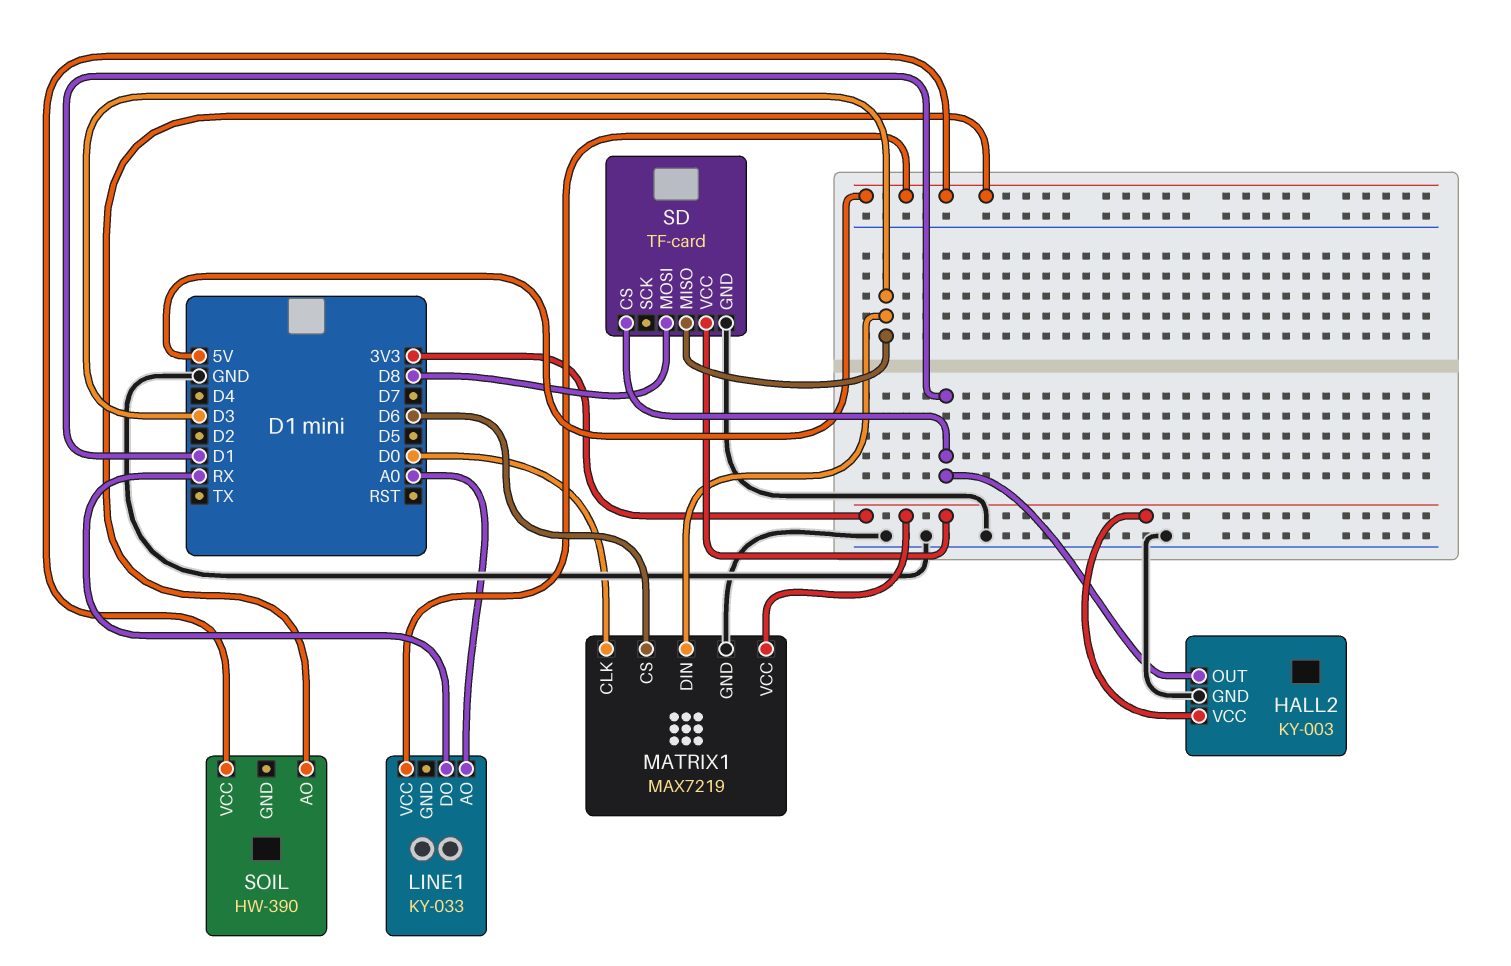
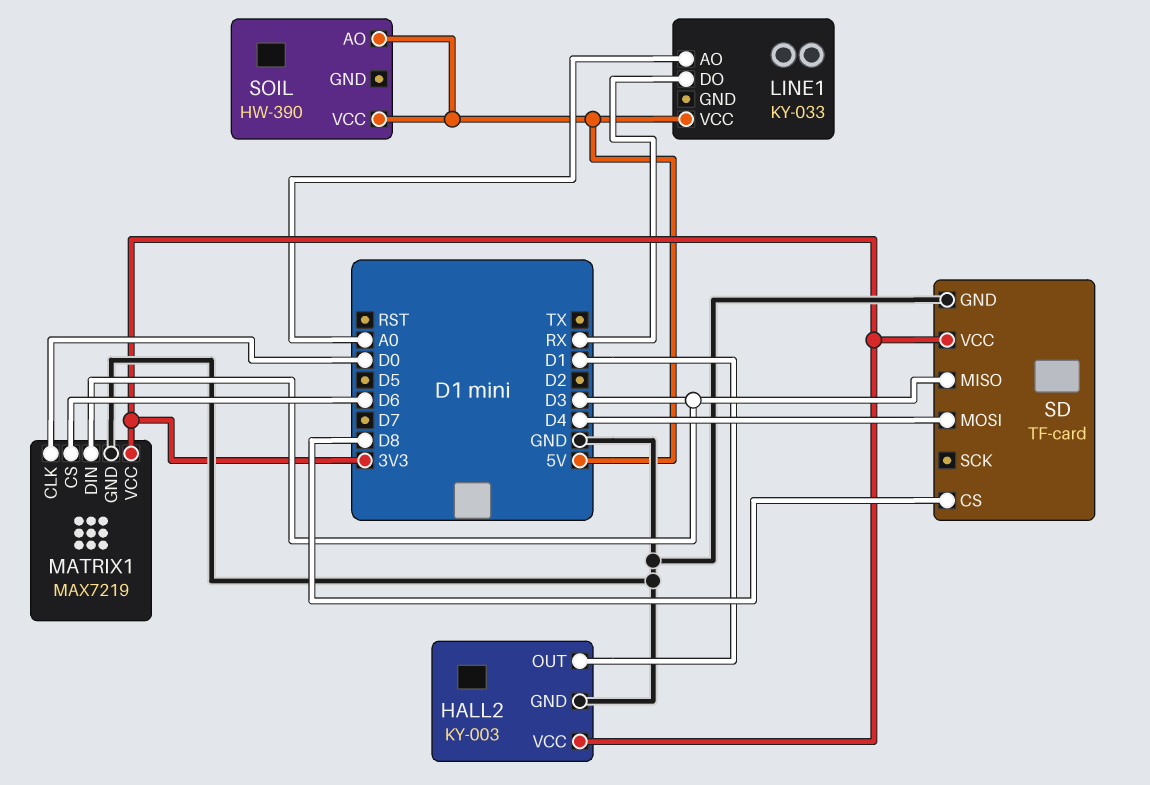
SD pin CS: D1 -> D8
SD pin MOSI: D8 -> D4

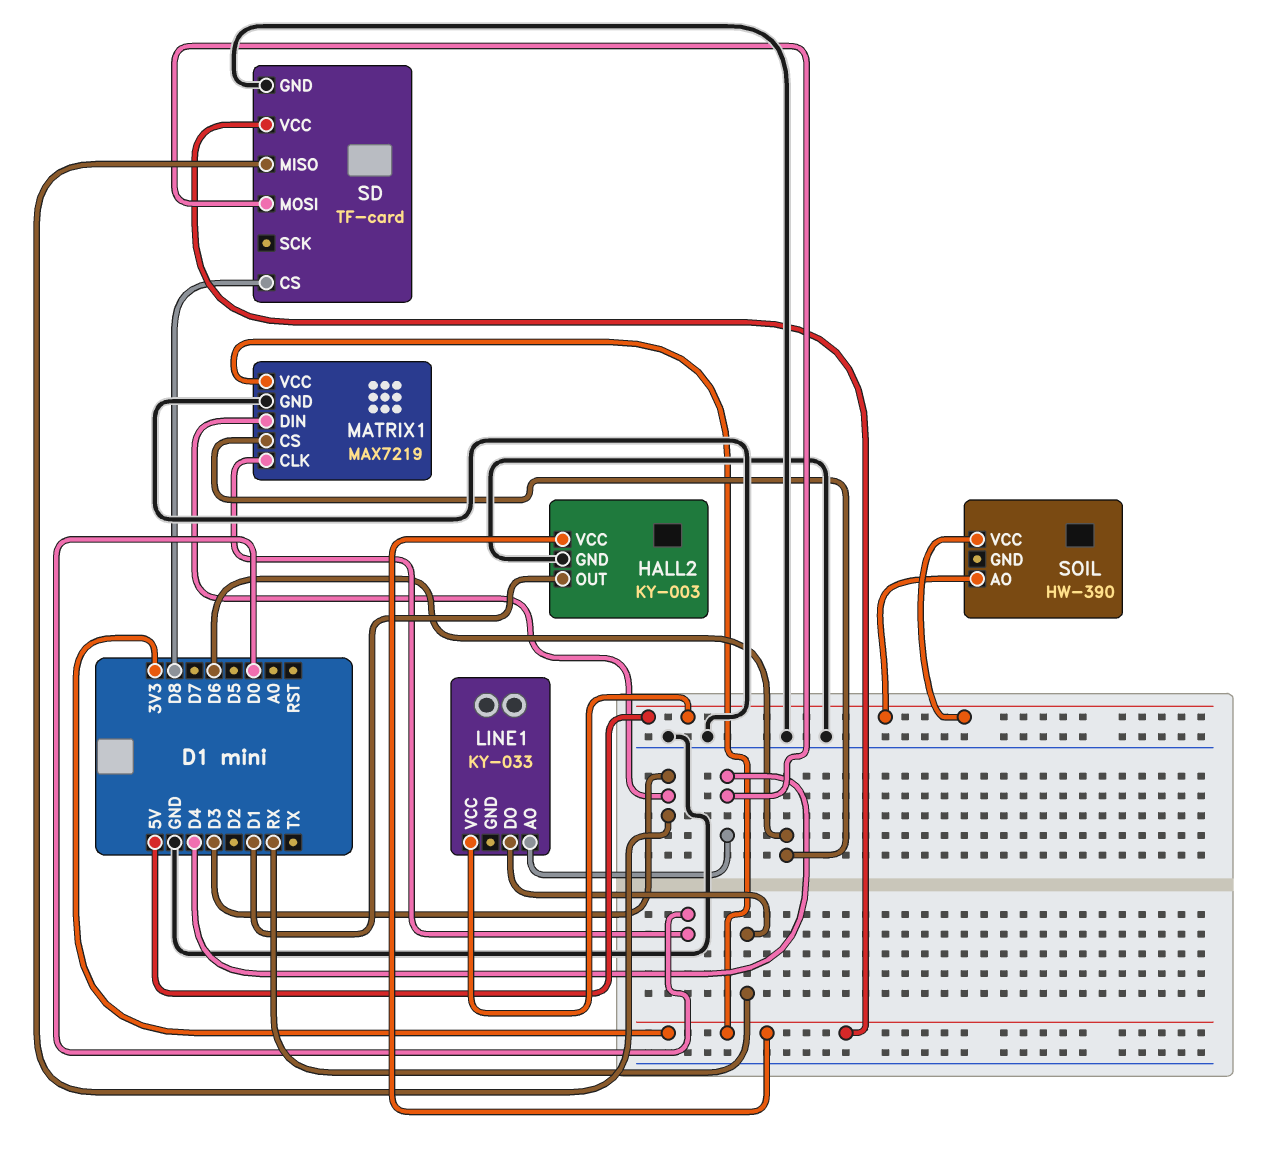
LINE1 pin AO: A0 -> D4

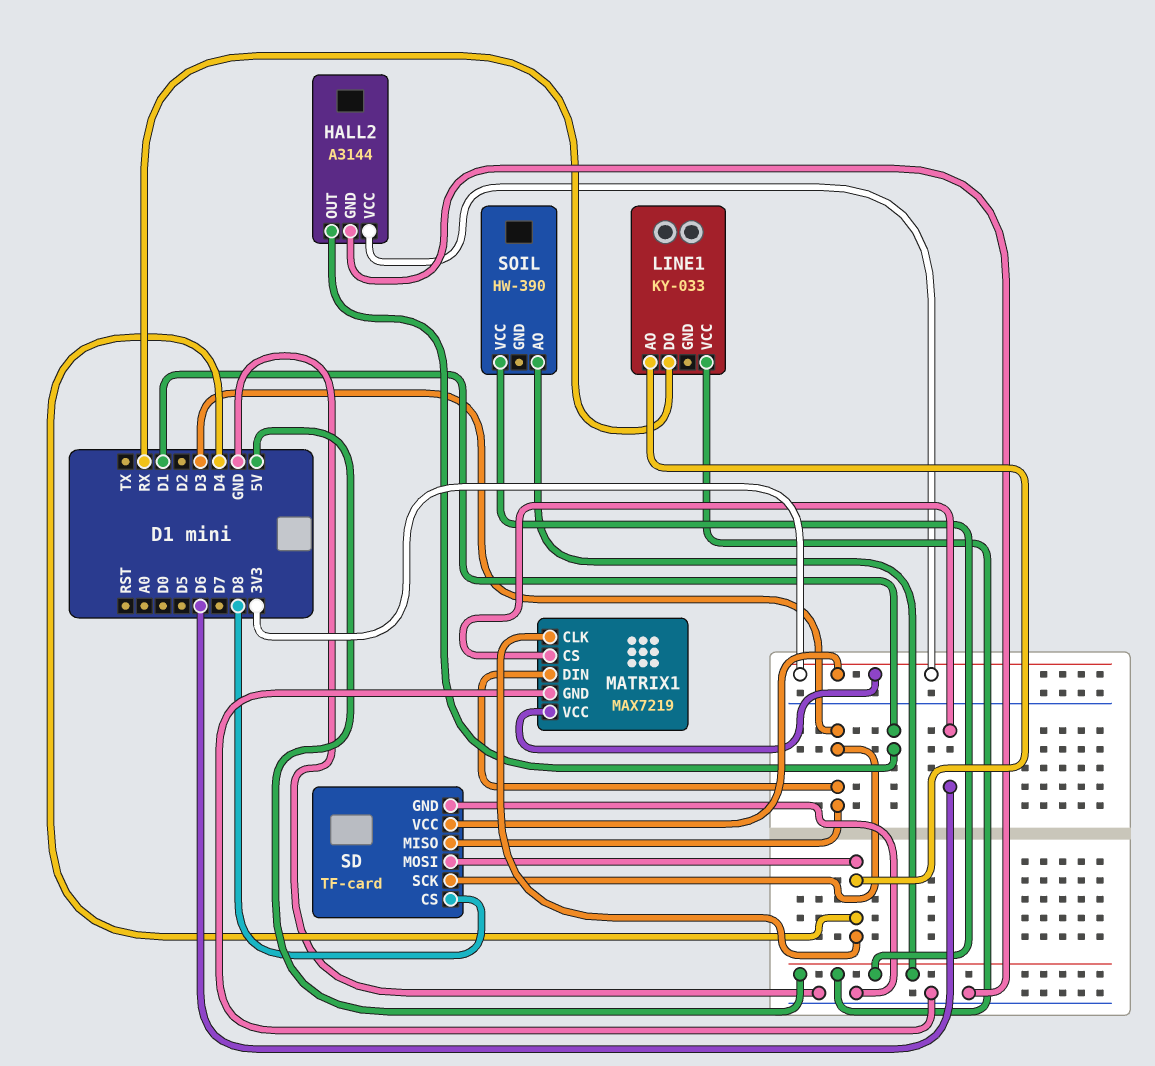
HALL2: KY-003 -> A3144
MATRIX1 pin CLK: D0 -> D4
SD pin SCK: none -> D3

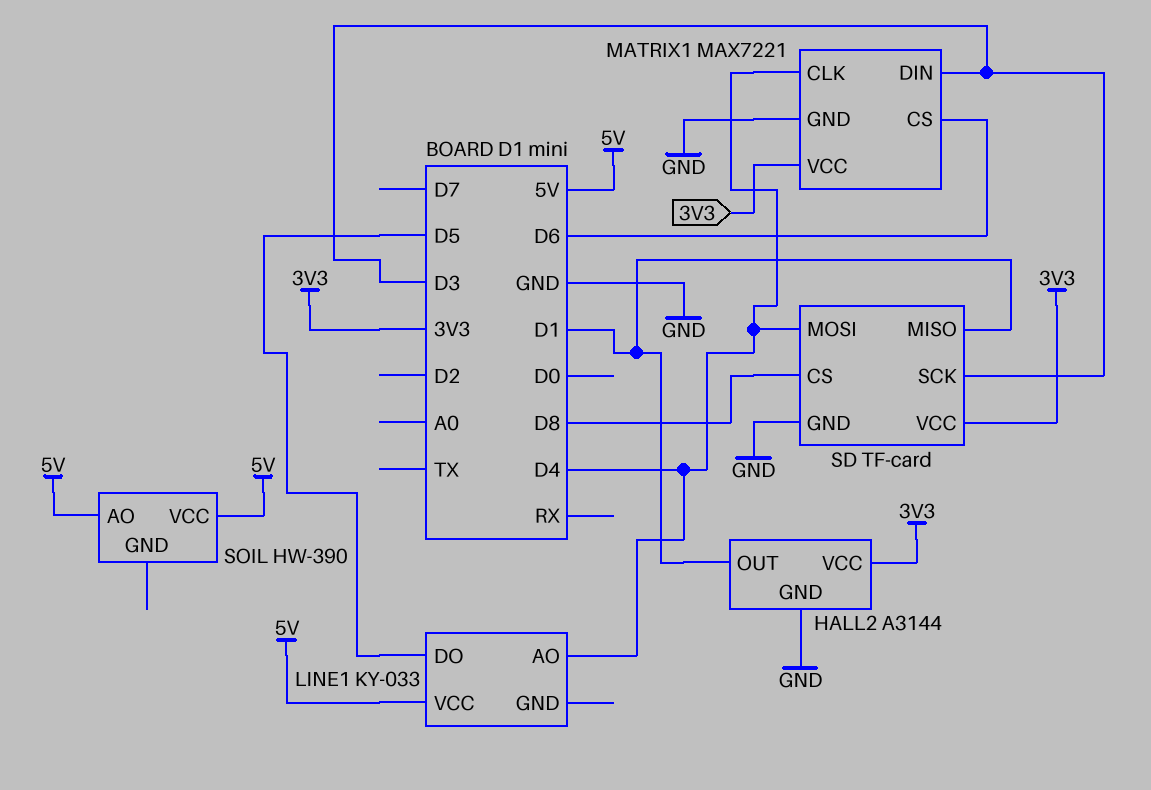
LINE1 pin DO: RX -> D5
MATRIX1: MAX7219 -> MAX7221
SD pin MISO: D3 -> D1

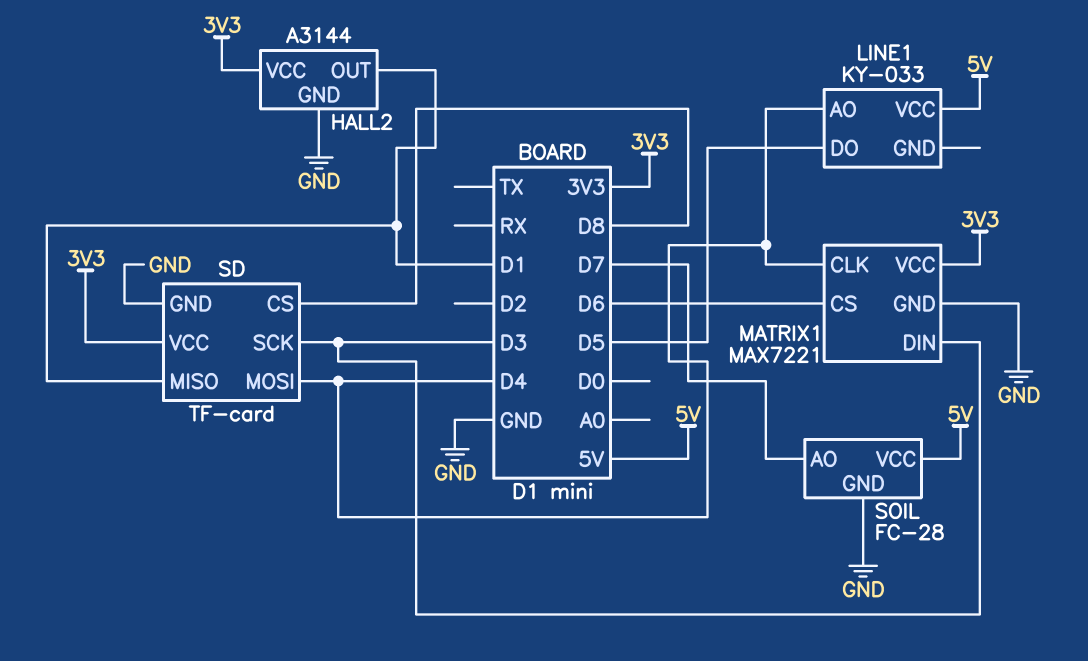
SOIL: HW-390 -> FC-28
SOIL pin AO: 5V -> D7
SOIL pin GND: none -> GND

